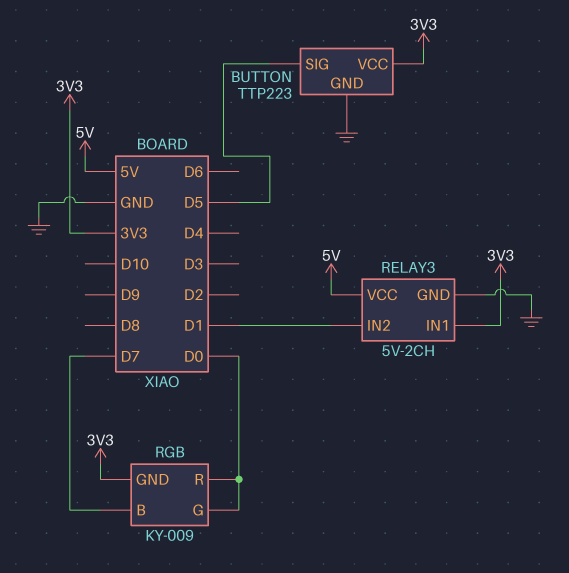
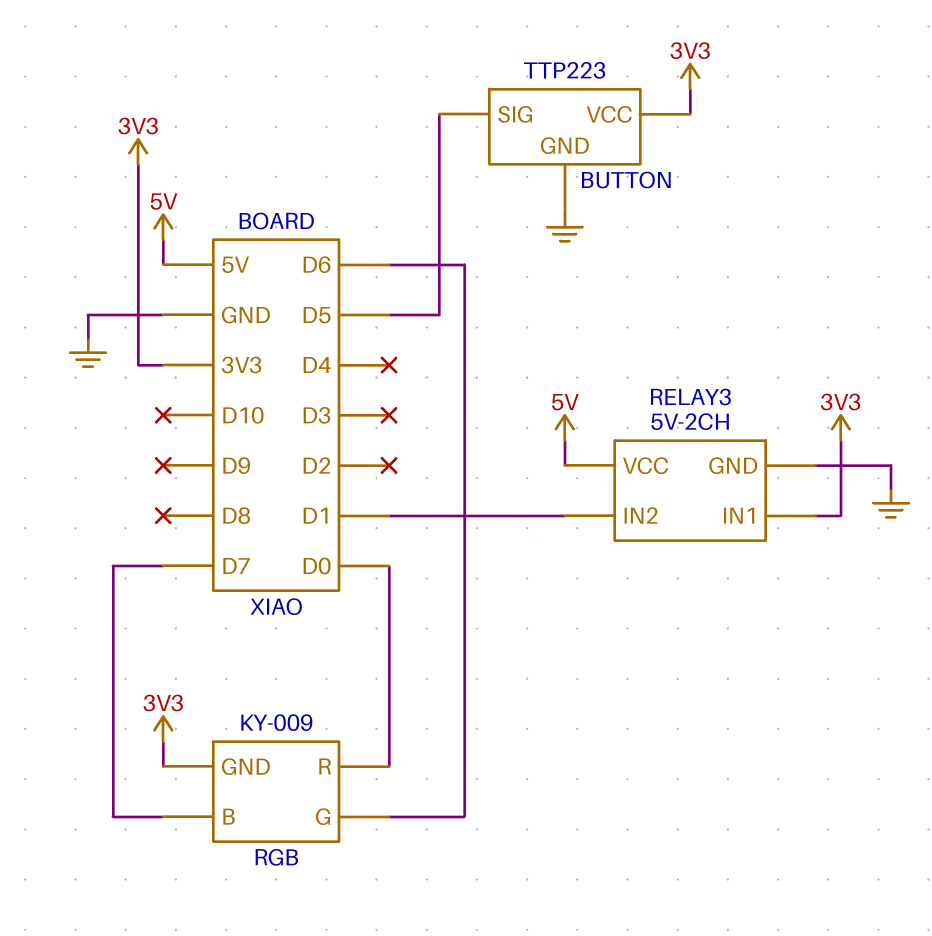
RGB pin G: D0 -> D6

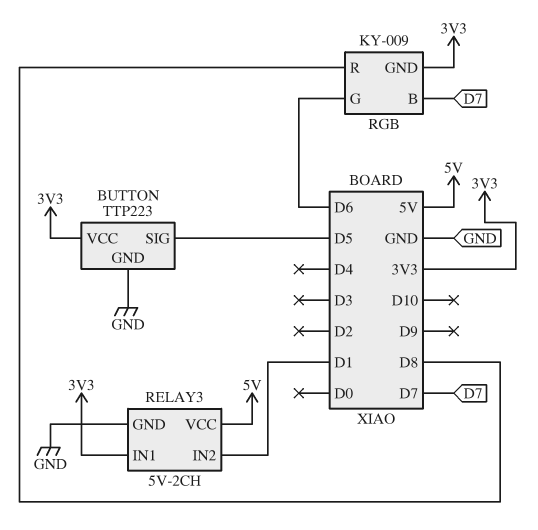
RGB pin R: D0 -> D8

